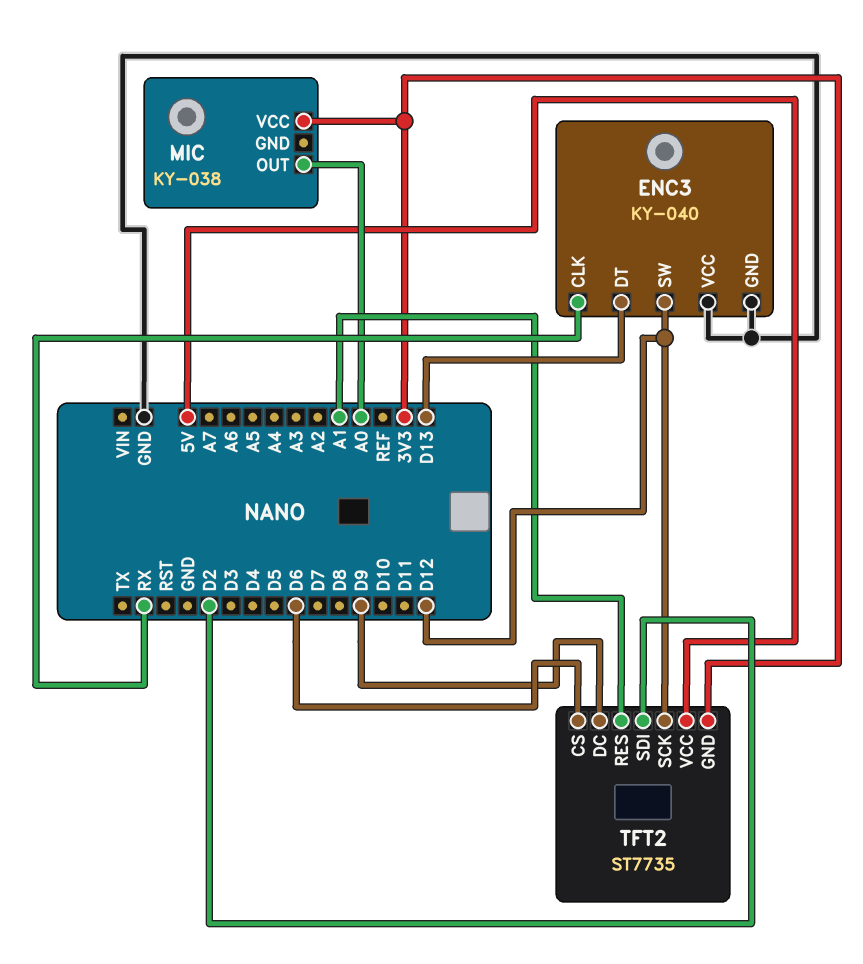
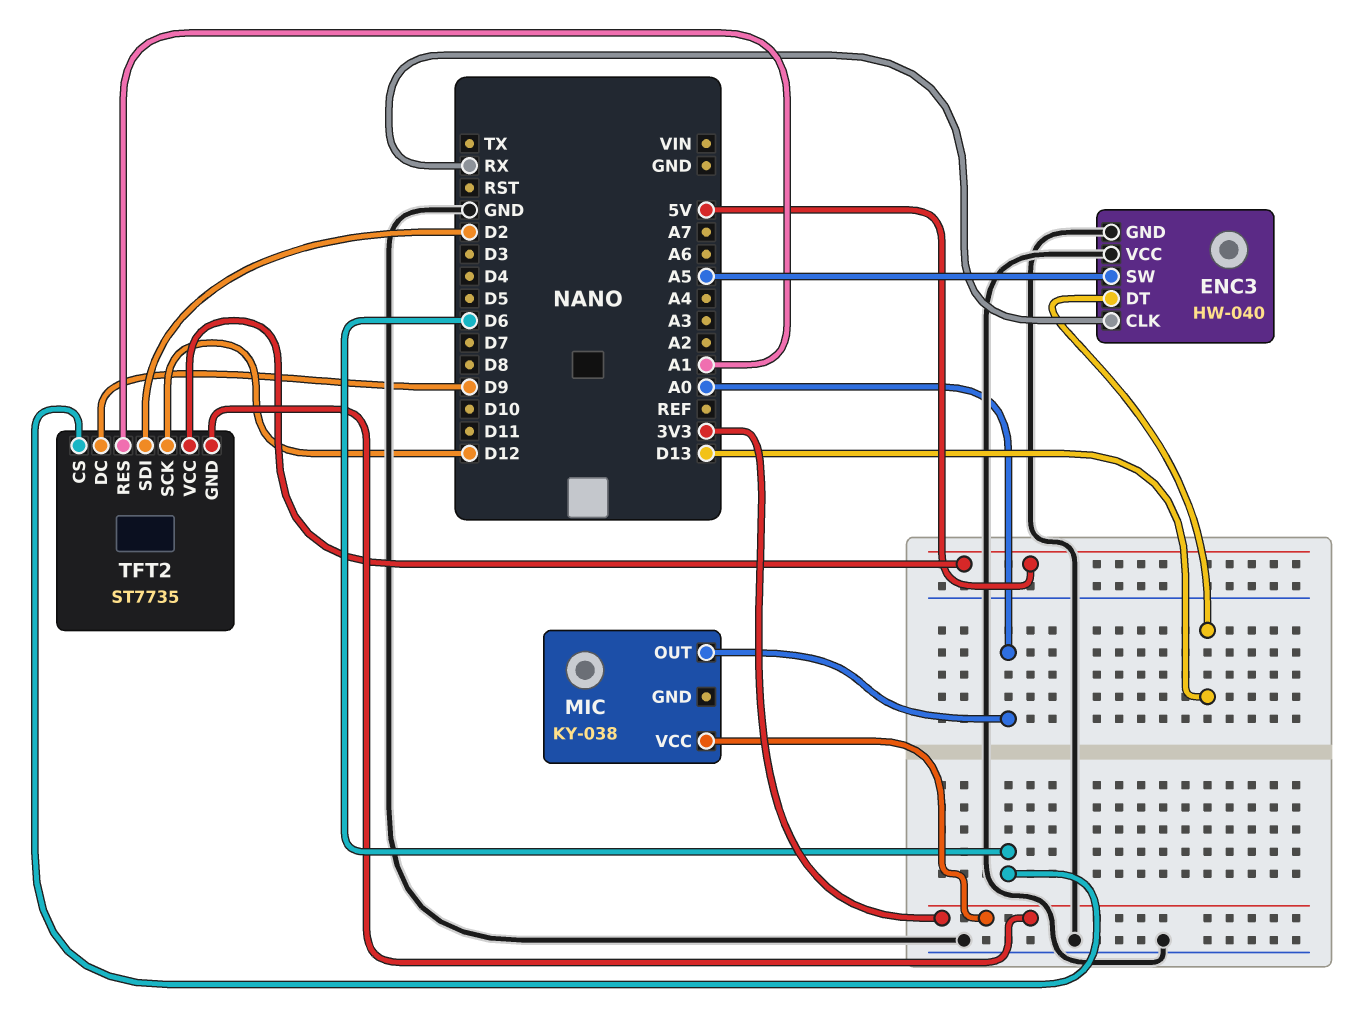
ENC3: KY-040 -> HW-040
ENC3 pin SW: D12 -> A5

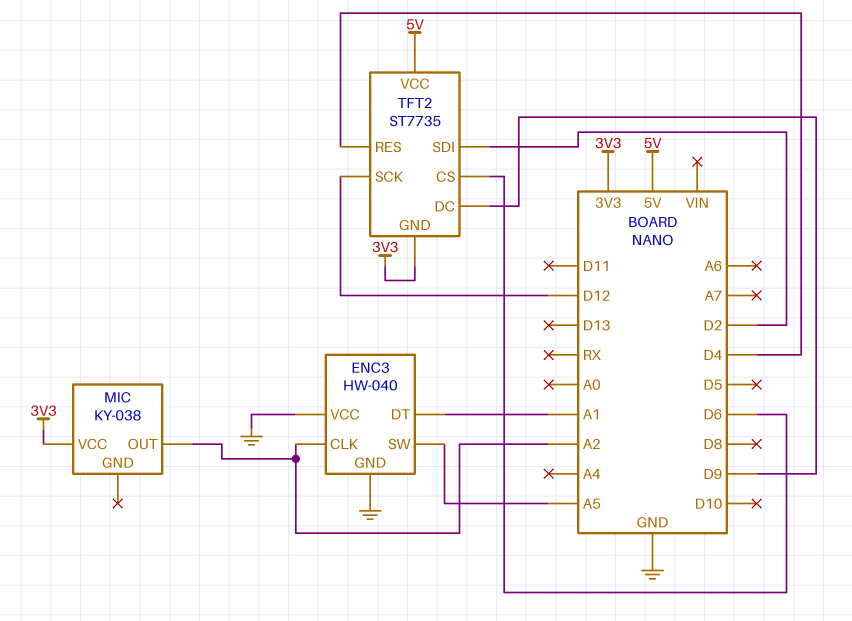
ENC3 pin CLK: RX -> A2
ENC3 pin DT: D13 -> A1
MIC pin OUT: A0 -> A2
TFT2 pin RES: A1 -> D4

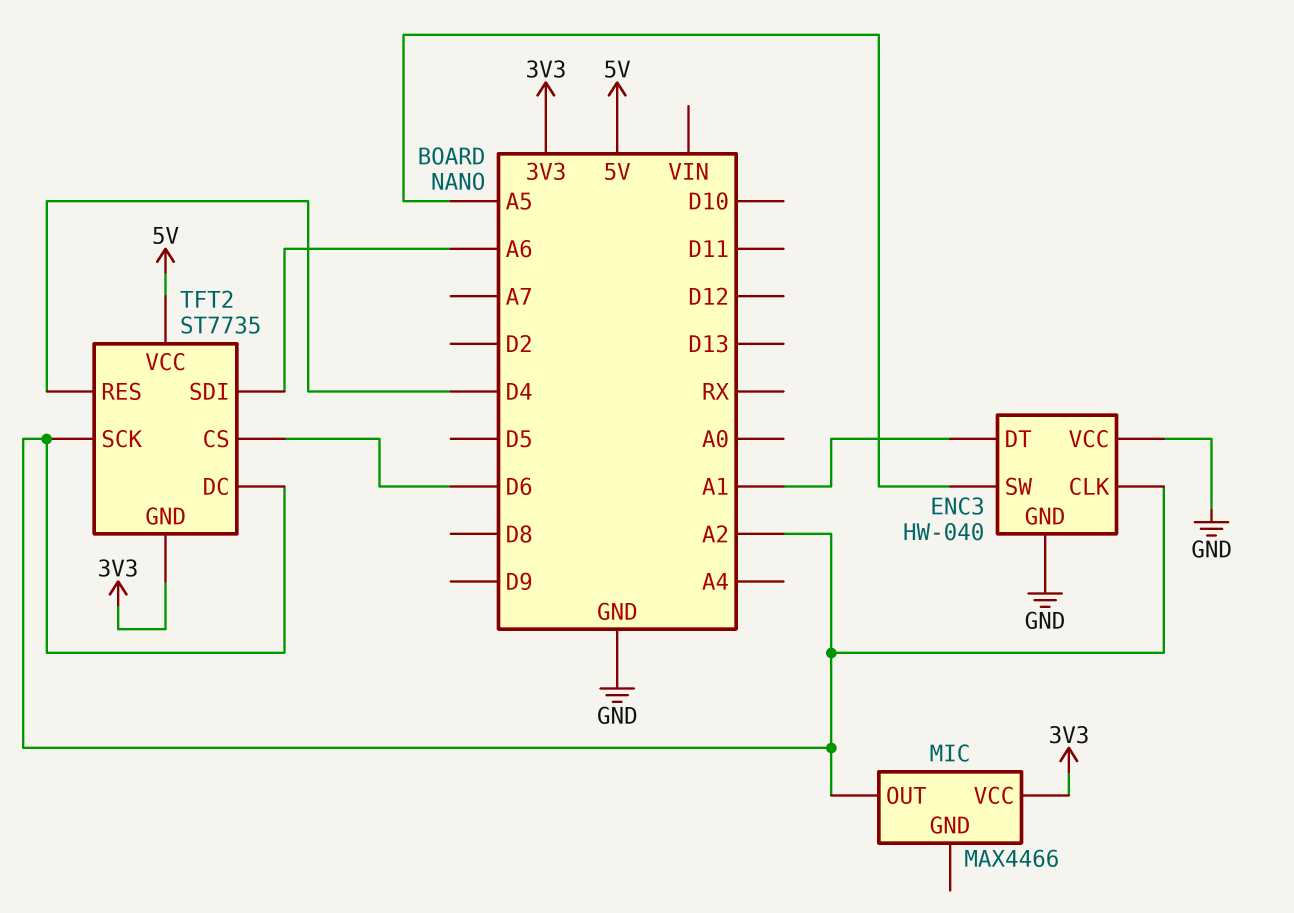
MIC: KY-038 -> MAX4466
TFT2 pin DC: D9 -> A2
TFT2 pin SCK: D12 -> A2
TFT2 pin SDI: D2 -> A6

